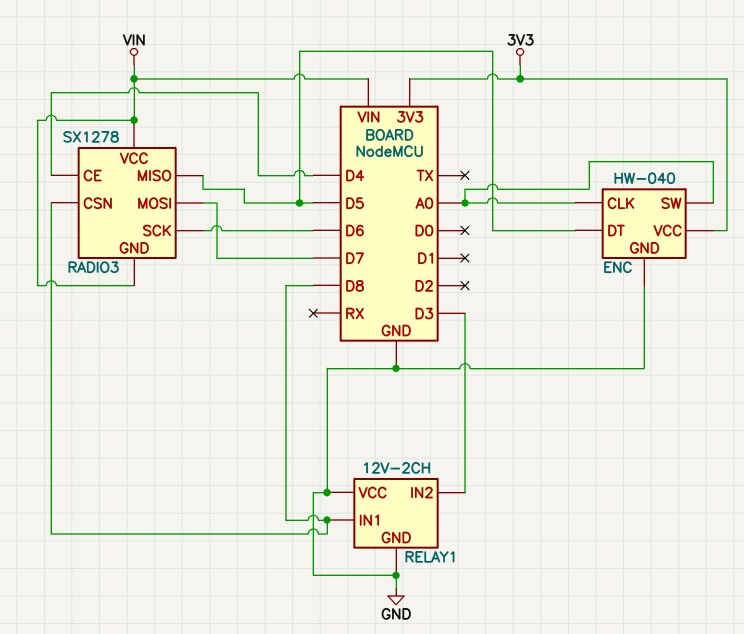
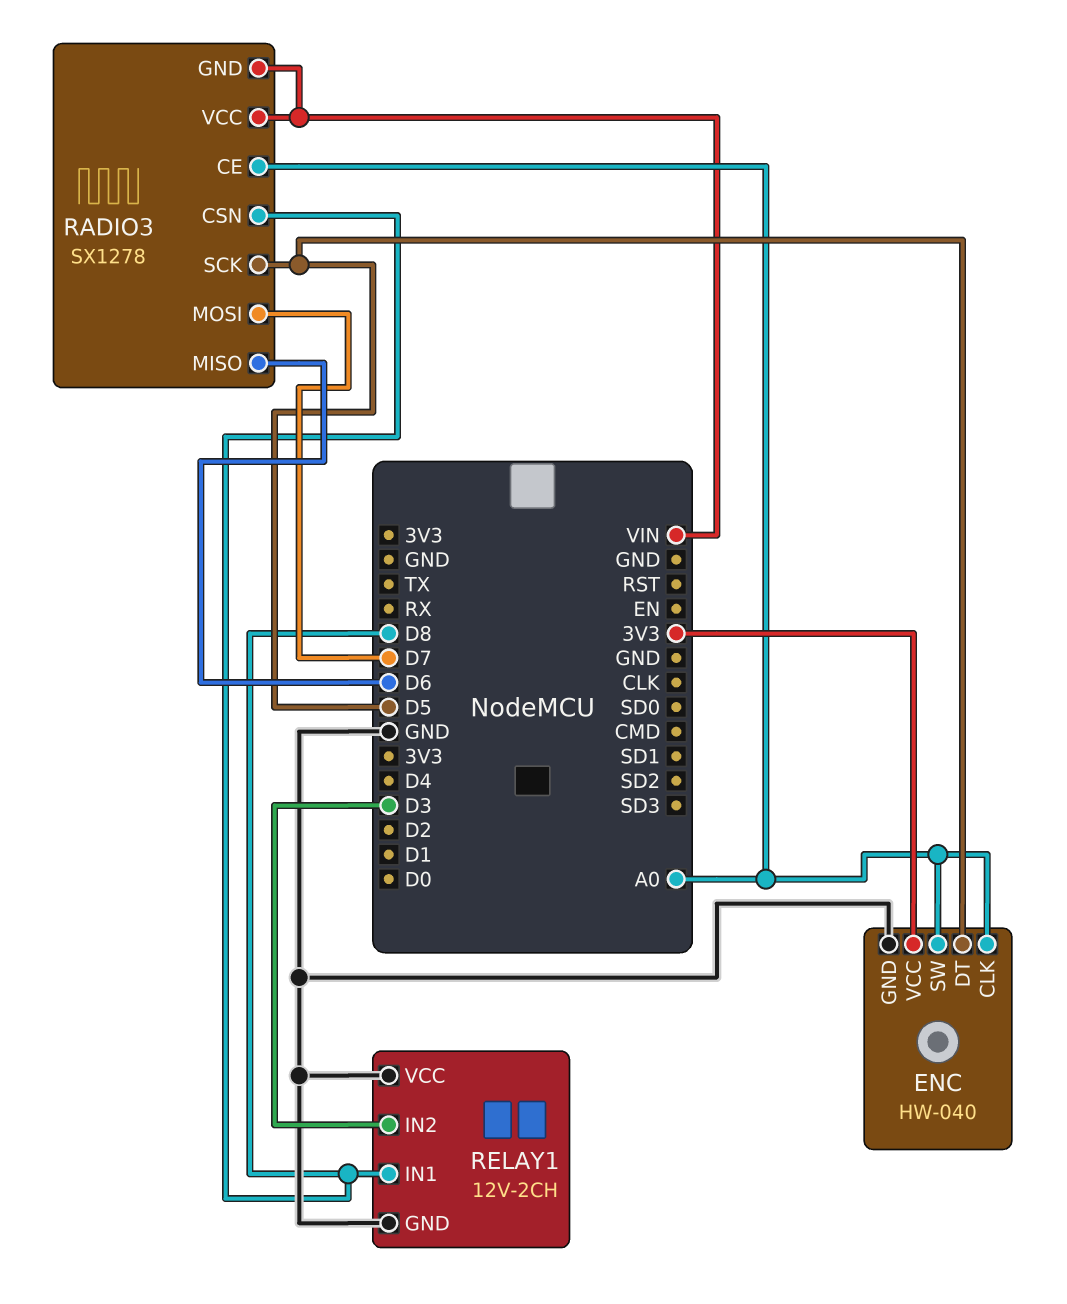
RADIO3 pin CE: D4 -> A0
RADIO3 pin MISO: D5 -> D6
RADIO3 pin SCK: D6 -> D5

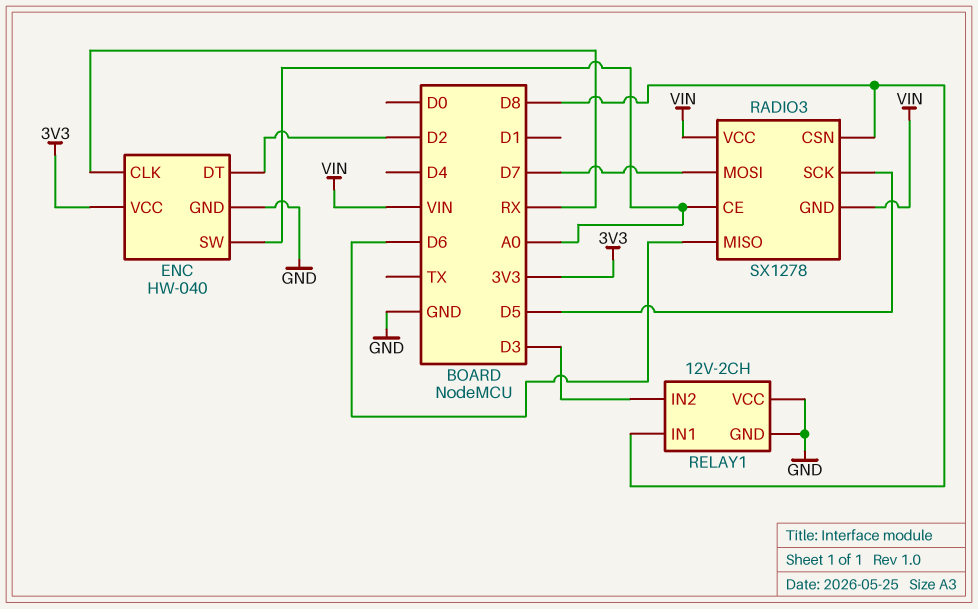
ENC pin CLK: A0 -> RX
ENC pin DT: D5 -> D2

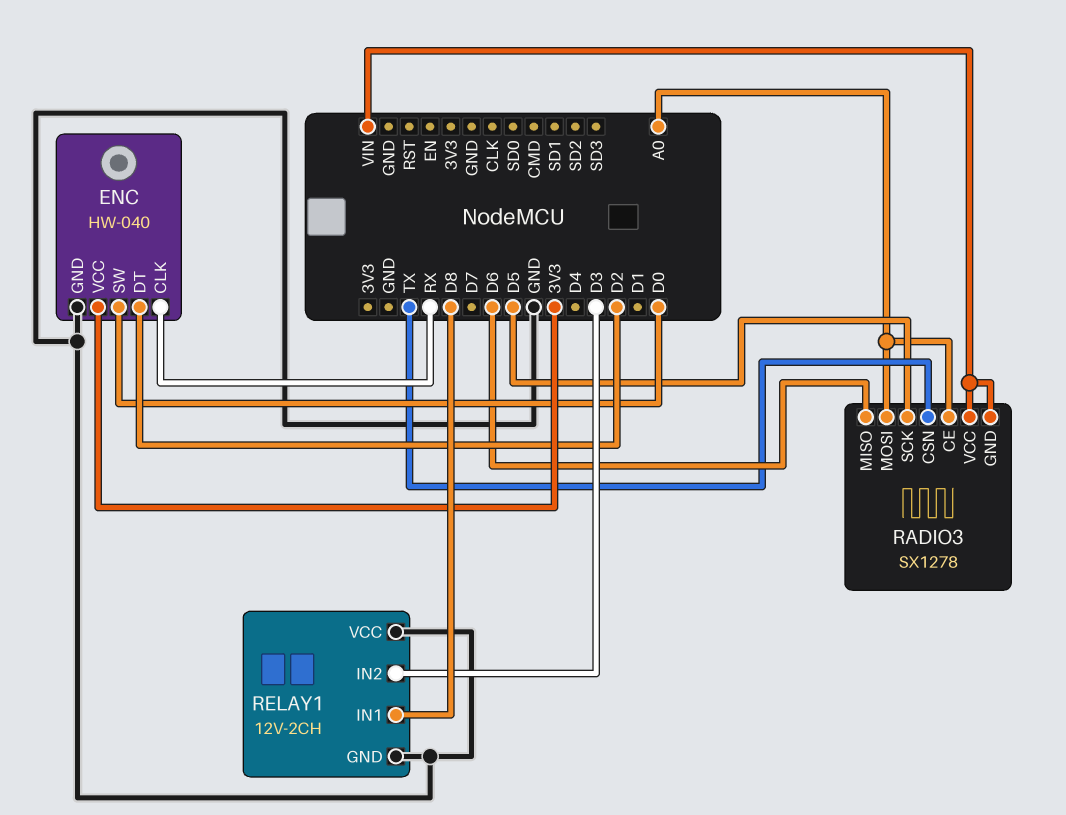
ENC pin SW: A0 -> D0
RADIO3 pin CSN: D8 -> TX
RADIO3 pin MOSI: D7 -> A0

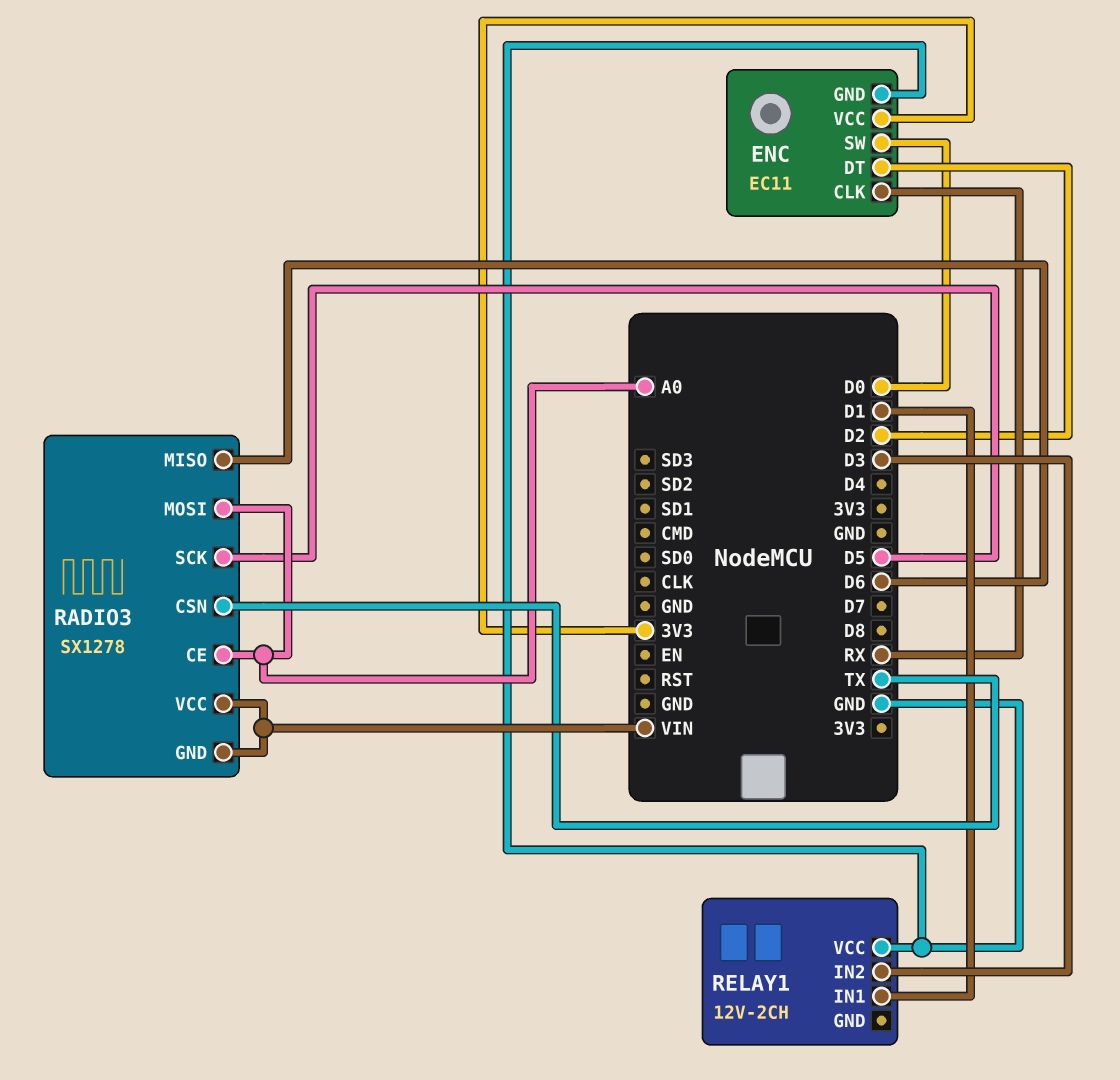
ENC: HW-040 -> EC11
RELAY1 pin GND: GND -> none
RELAY1 pin IN1: D8 -> D1

